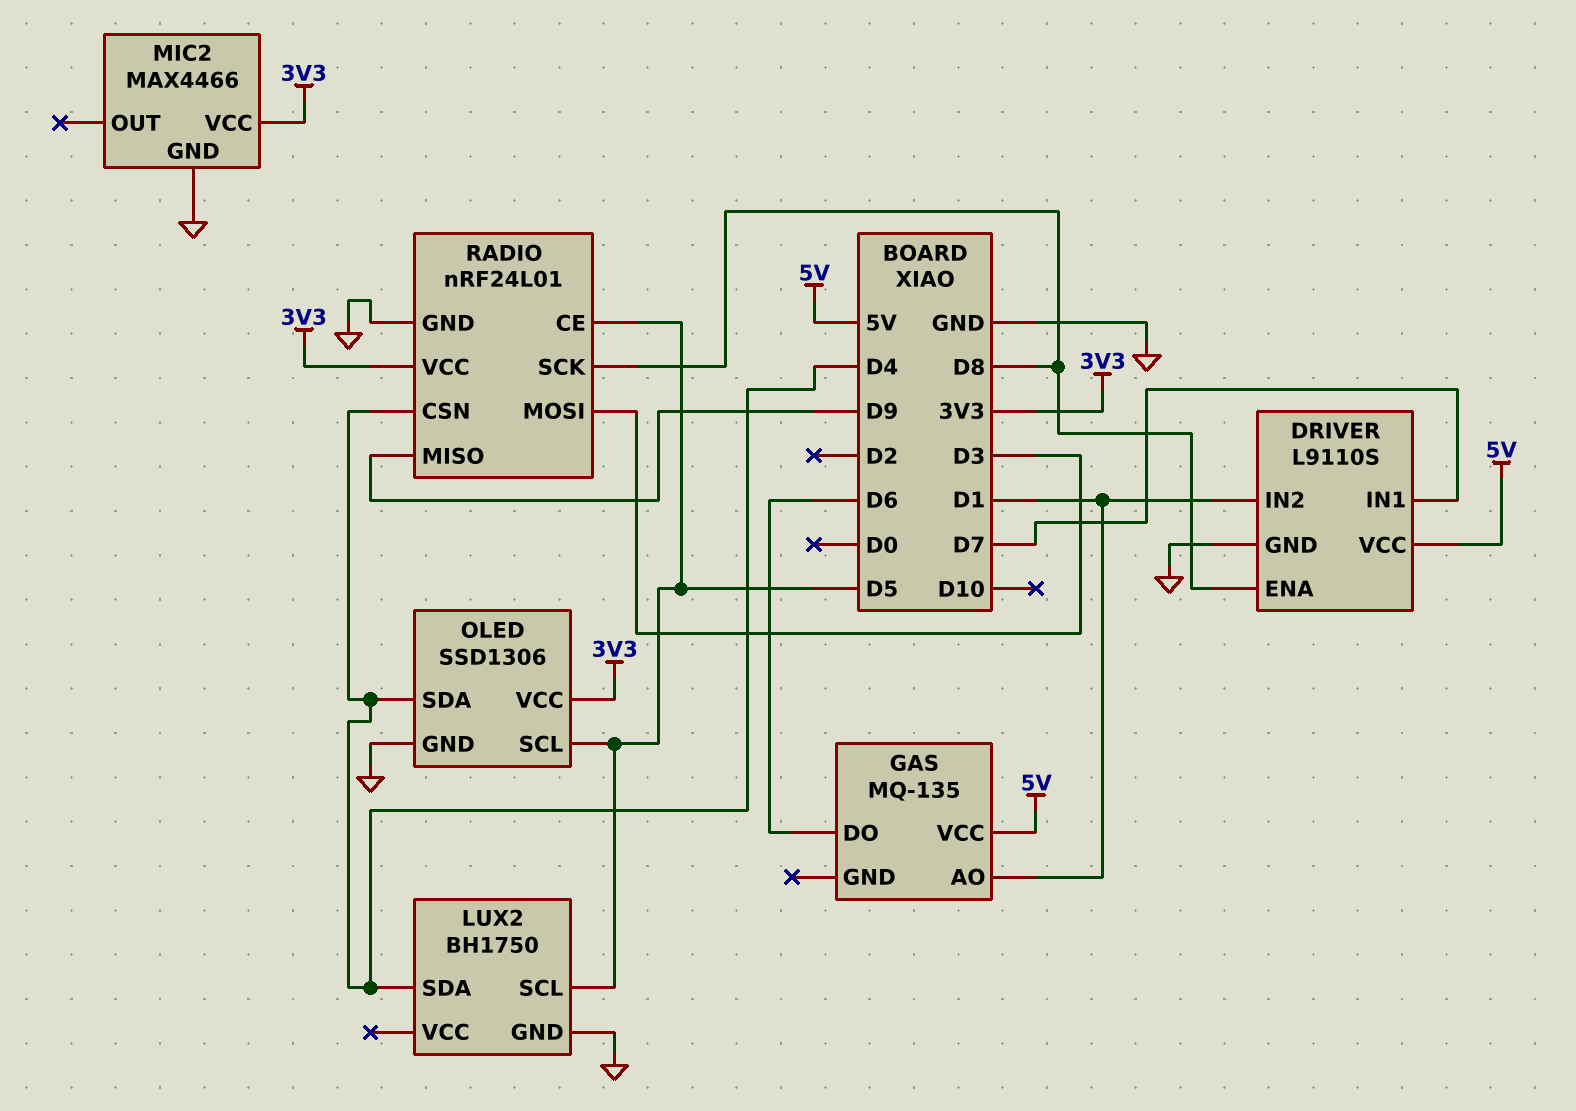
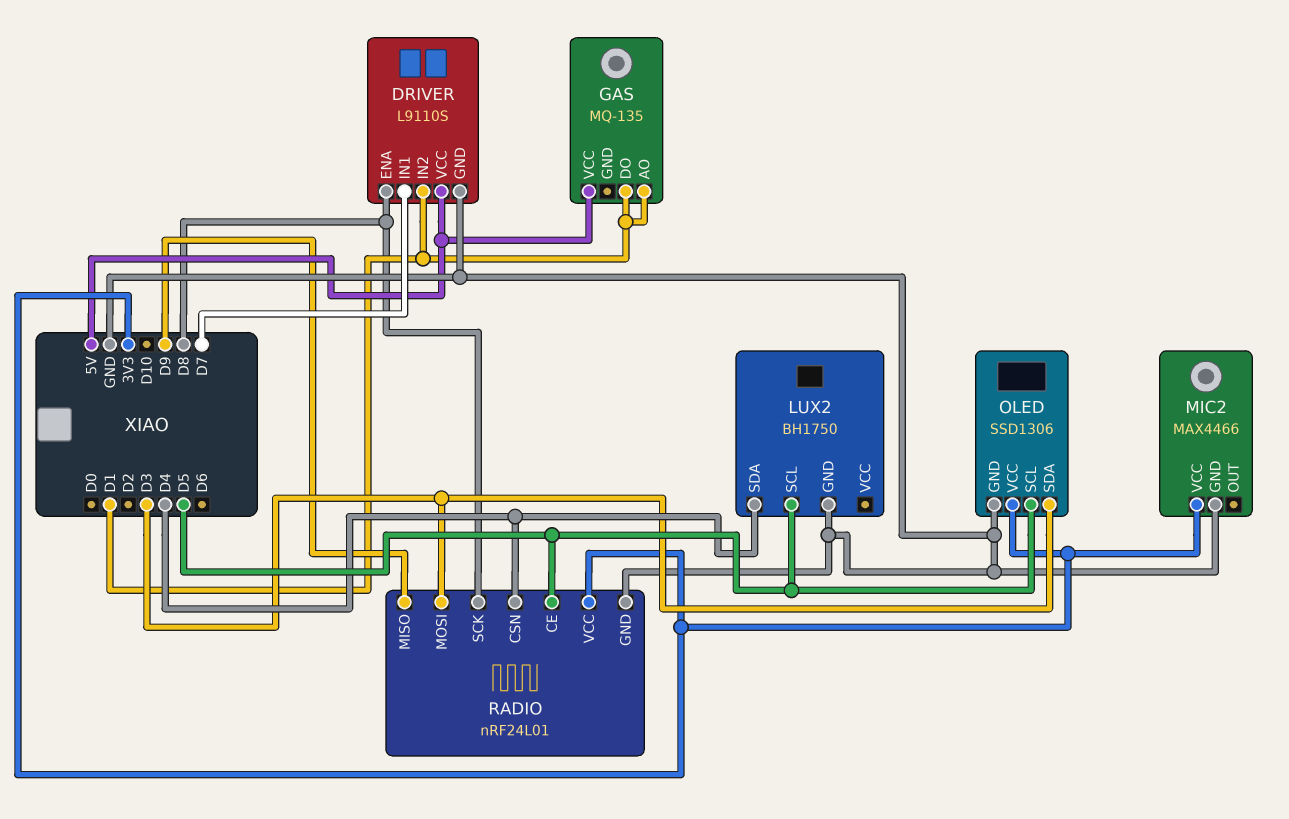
GAS pin DO: D6 -> D1
OLED pin SDA: D4 -> D3

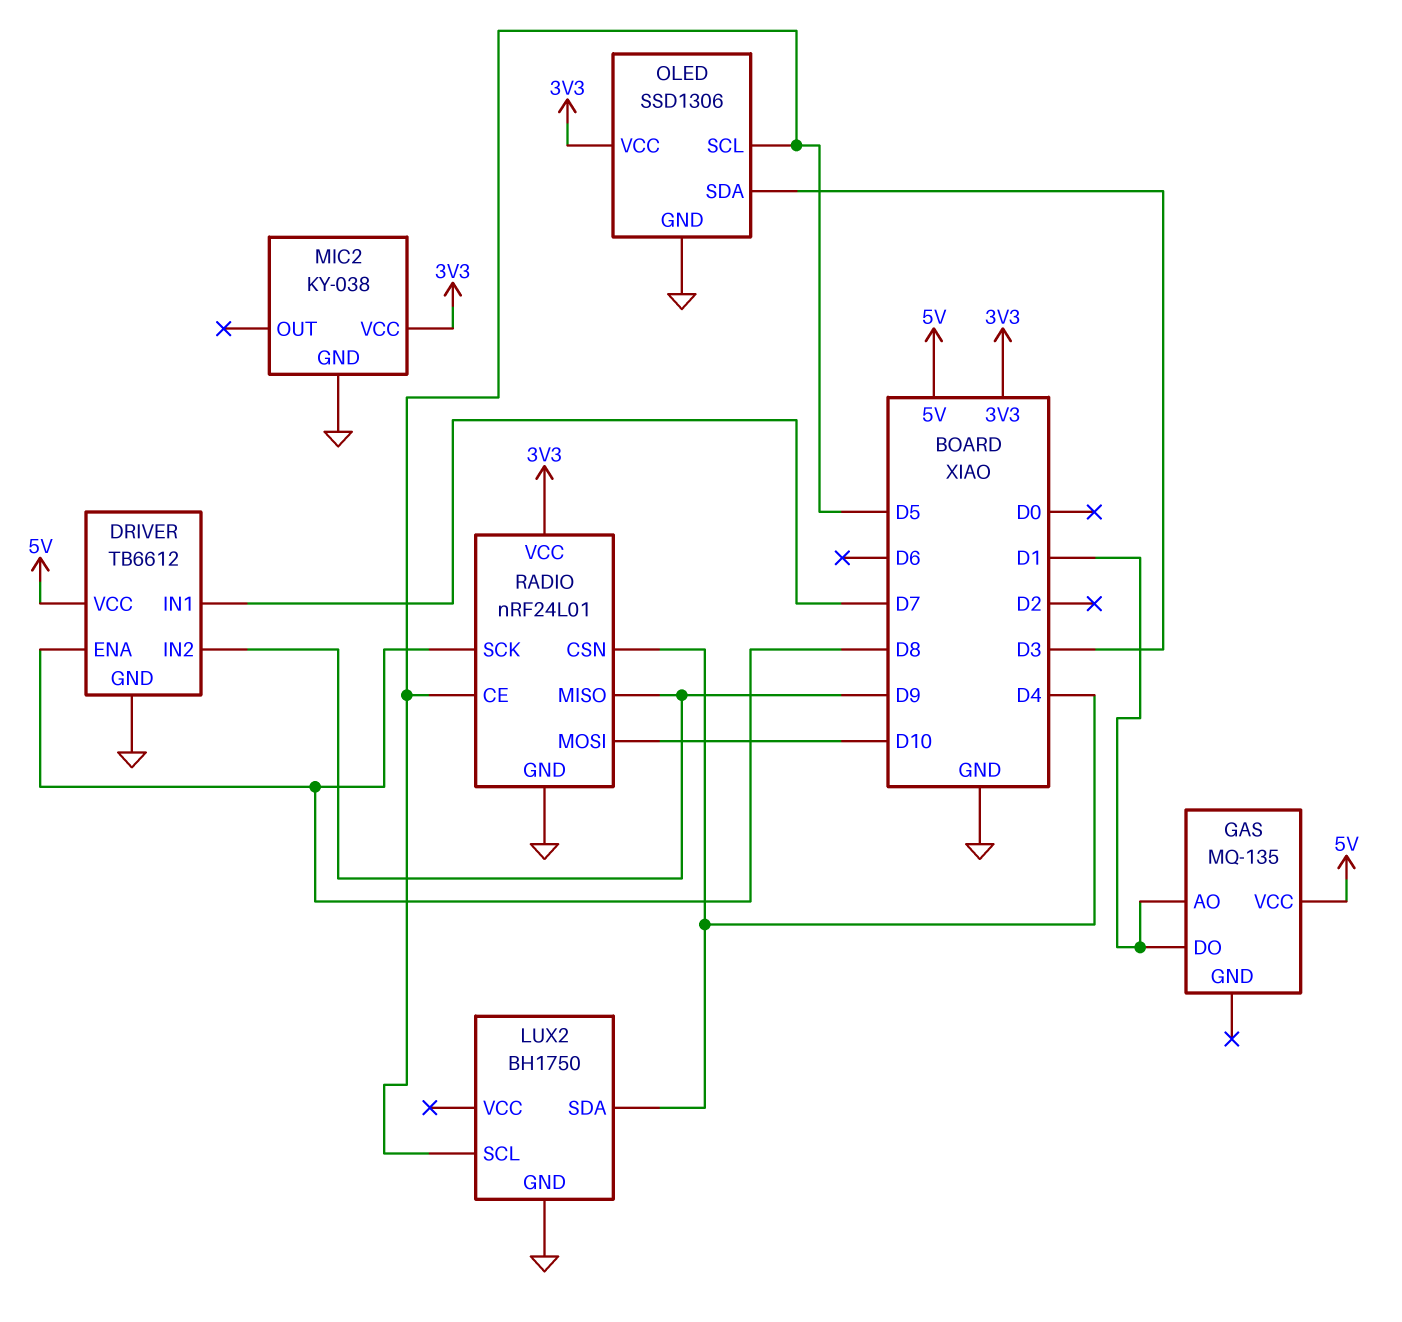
DRIVER: L9110S -> TB6612
DRIVER pin IN2: D1 -> D9
MIC2: MAX4466 -> KY-038
RADIO pin MOSI: D3 -> D10

